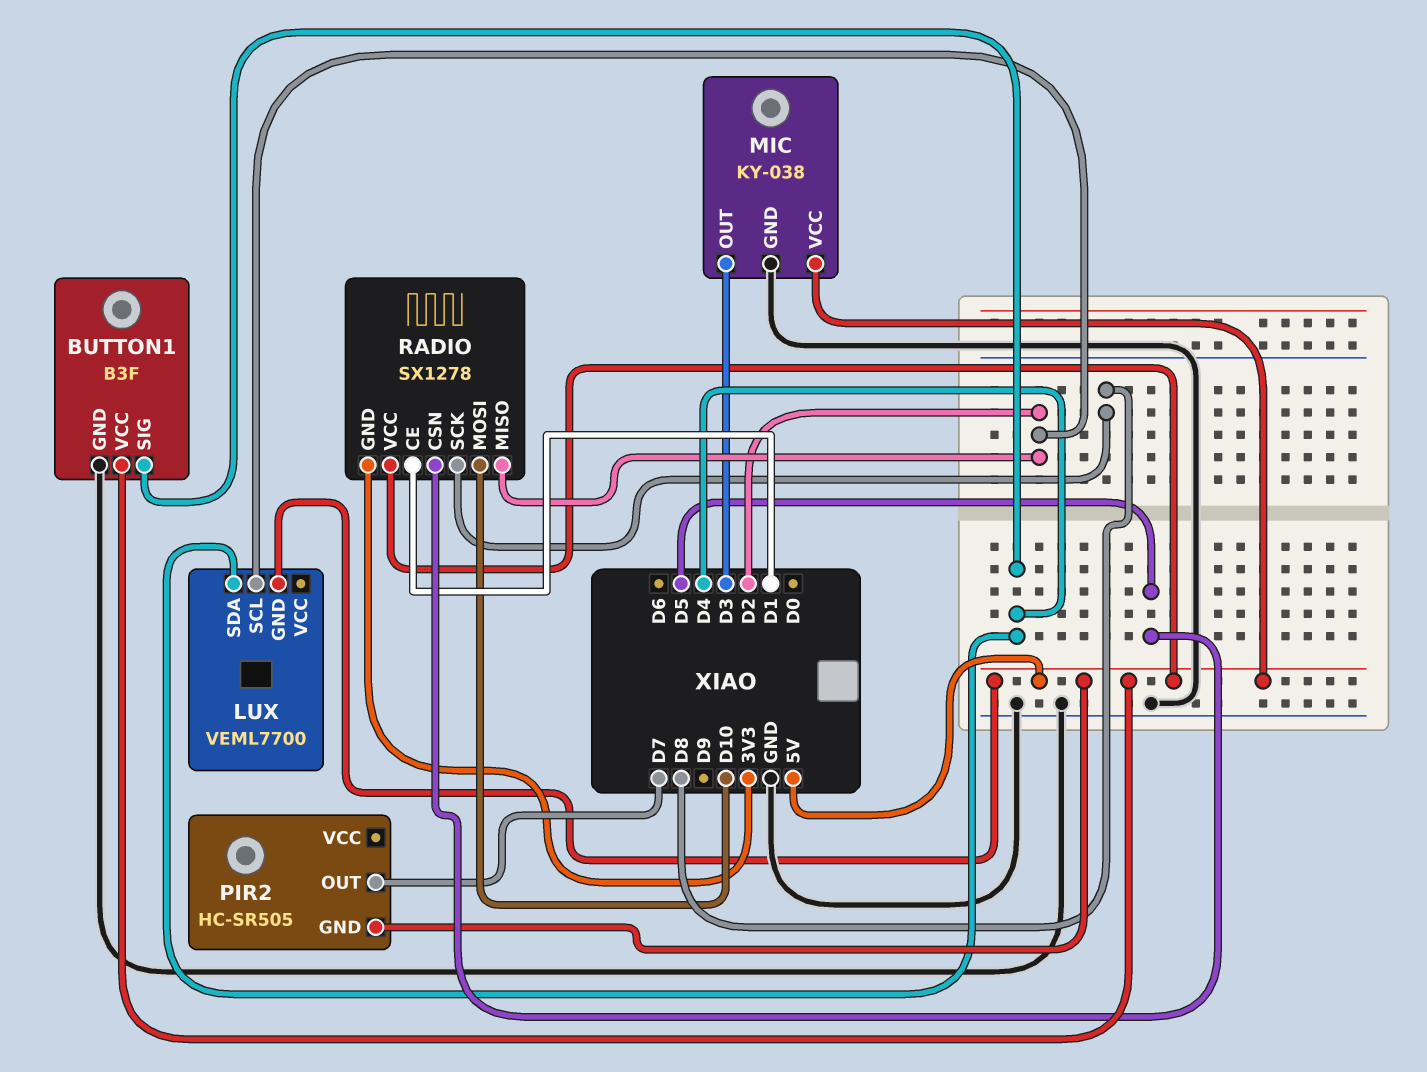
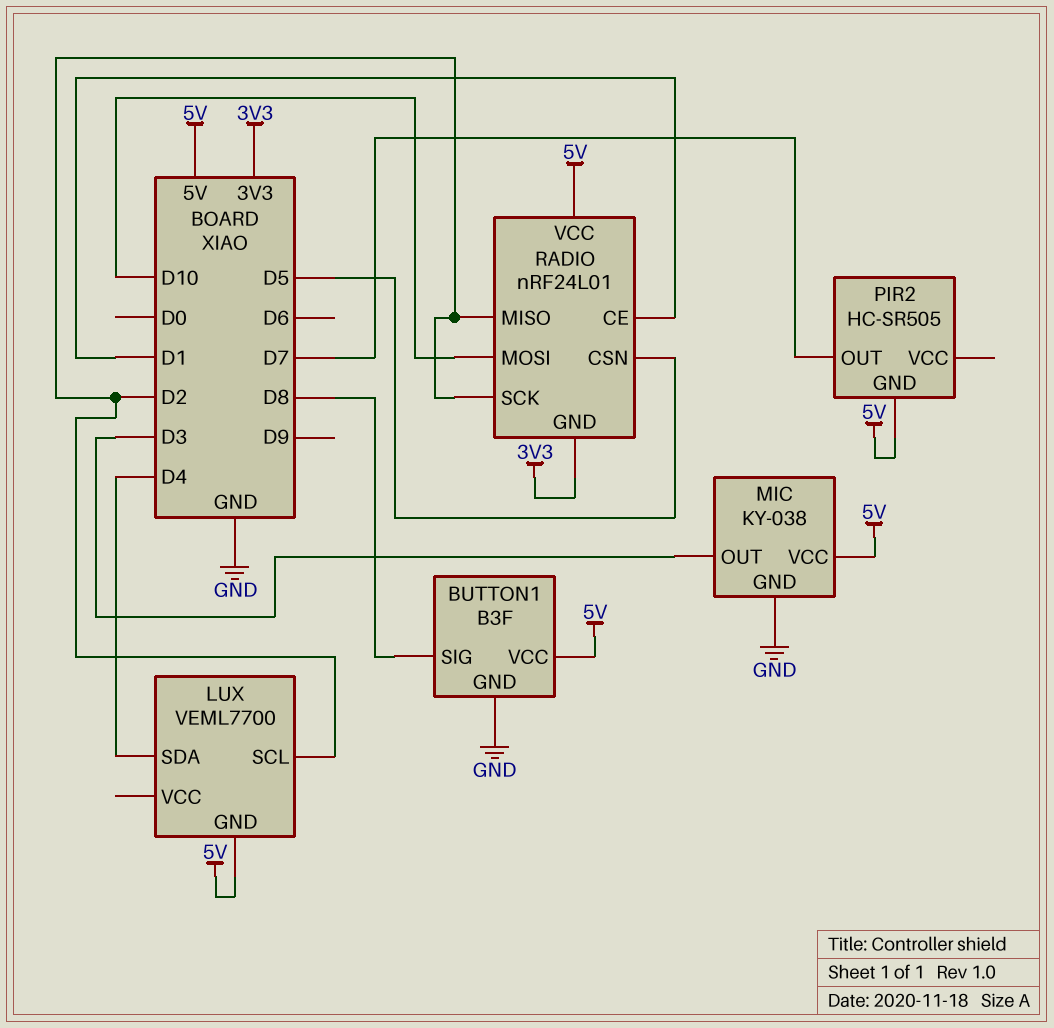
BUTTON1 pin SIG: D4 -> D8
RADIO: SX1278 -> nRF24L01
RADIO pin SCK: D8 -> D2

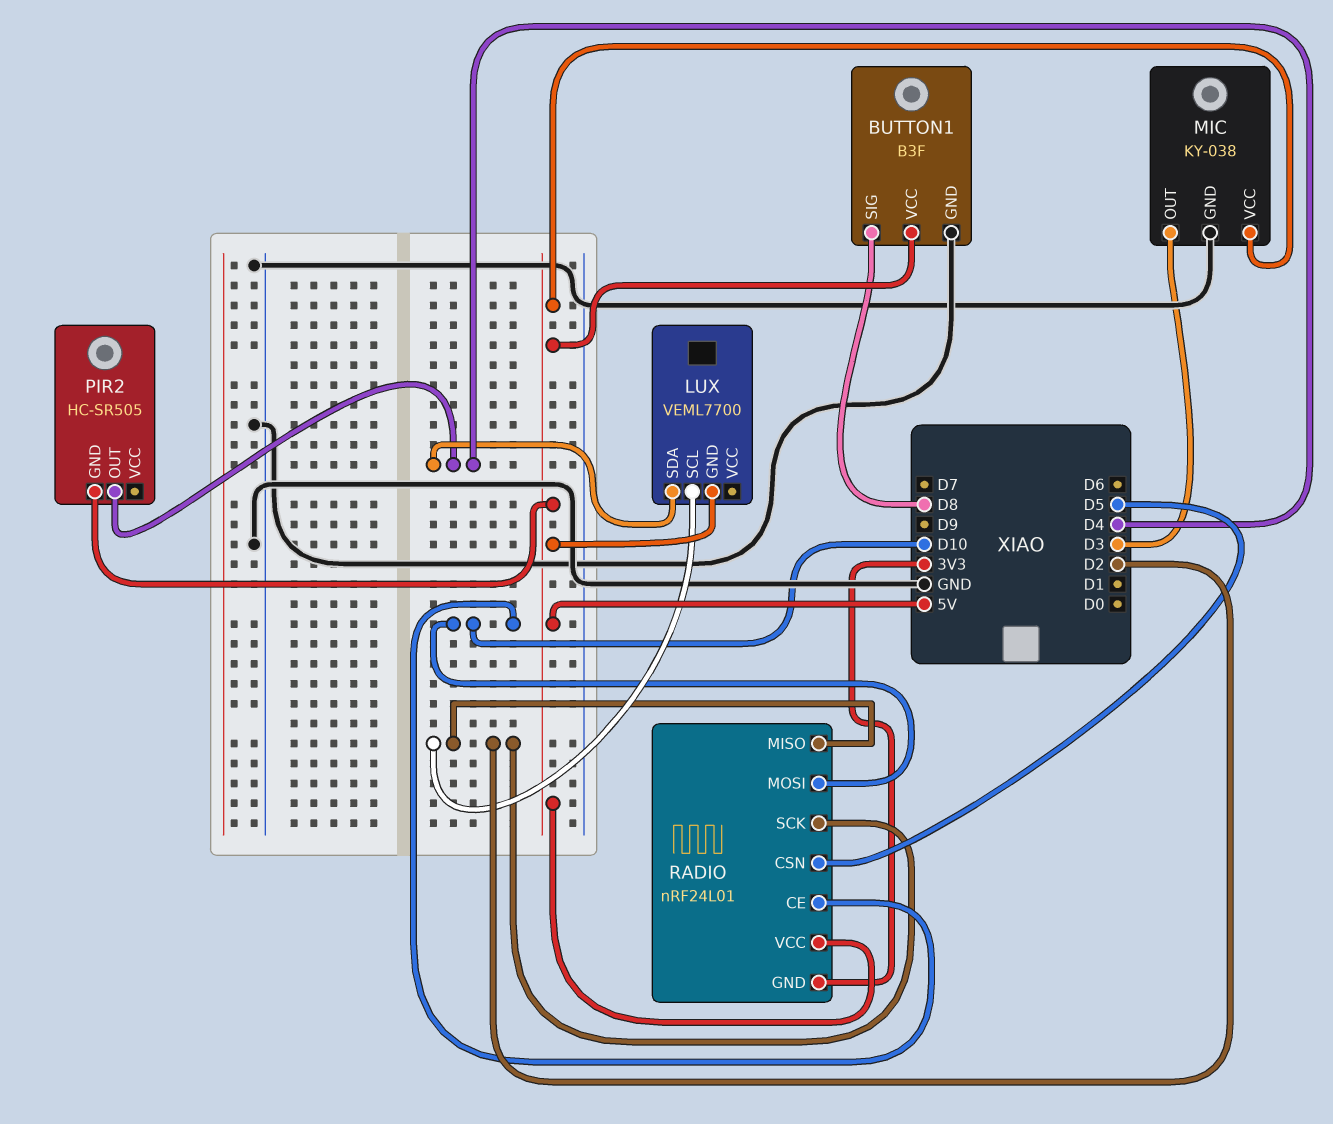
PIR2 pin OUT: D7 -> D4
RADIO pin CE: D1 -> D10

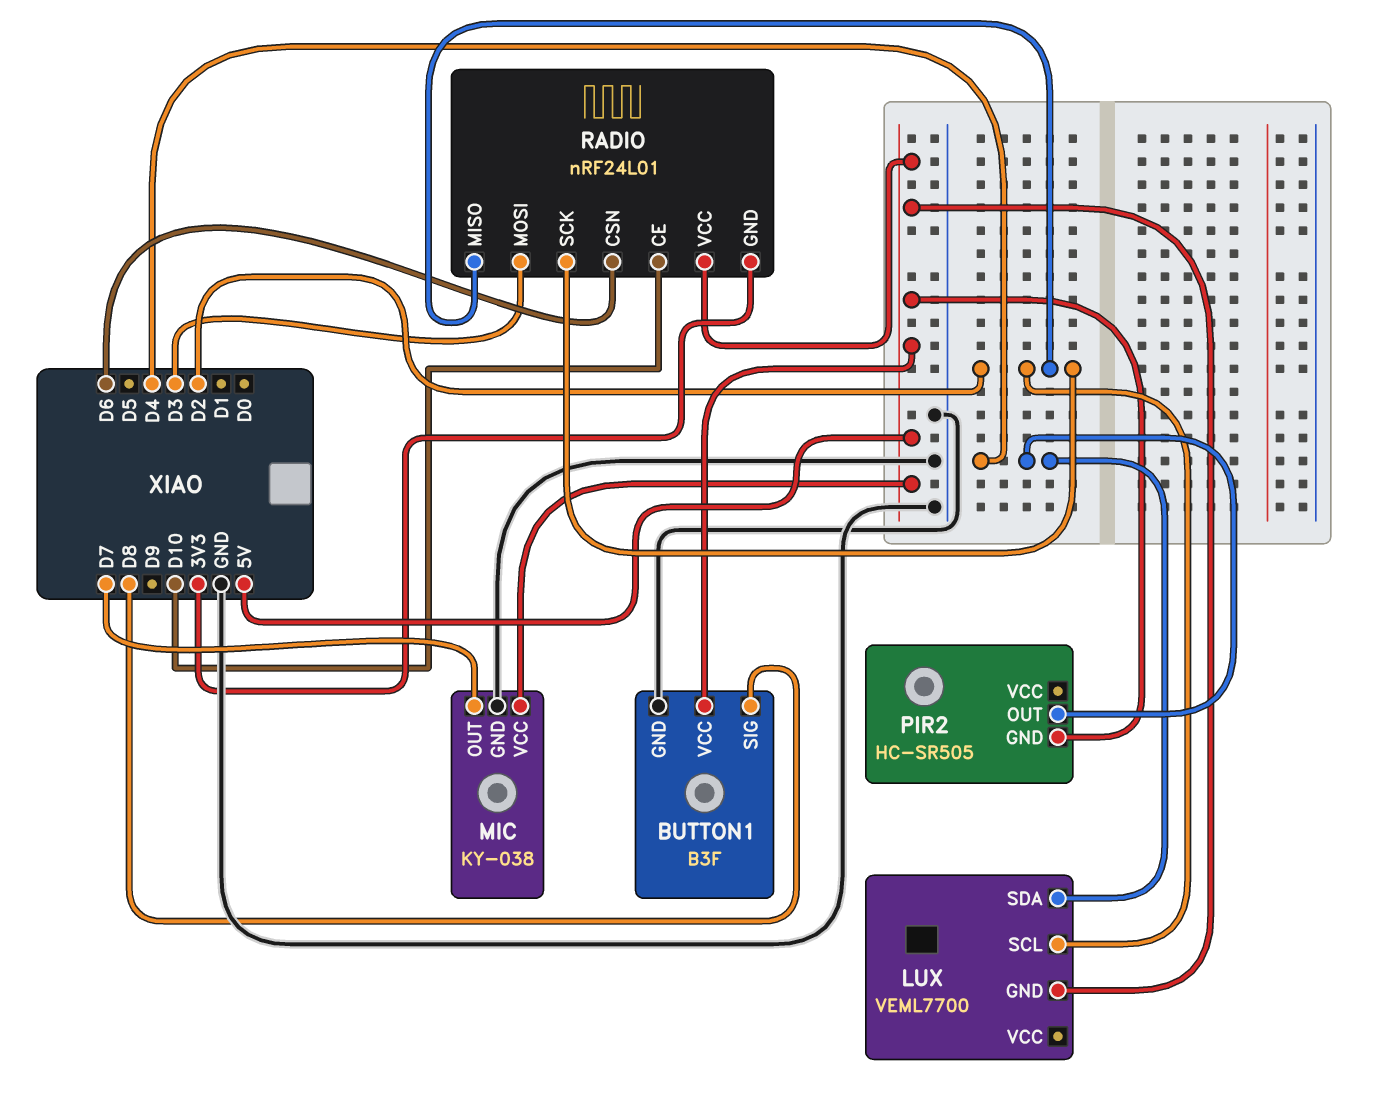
MIC pin OUT: D3 -> D7
RADIO pin CSN: D5 -> D6
RADIO pin MOSI: D10 -> D3

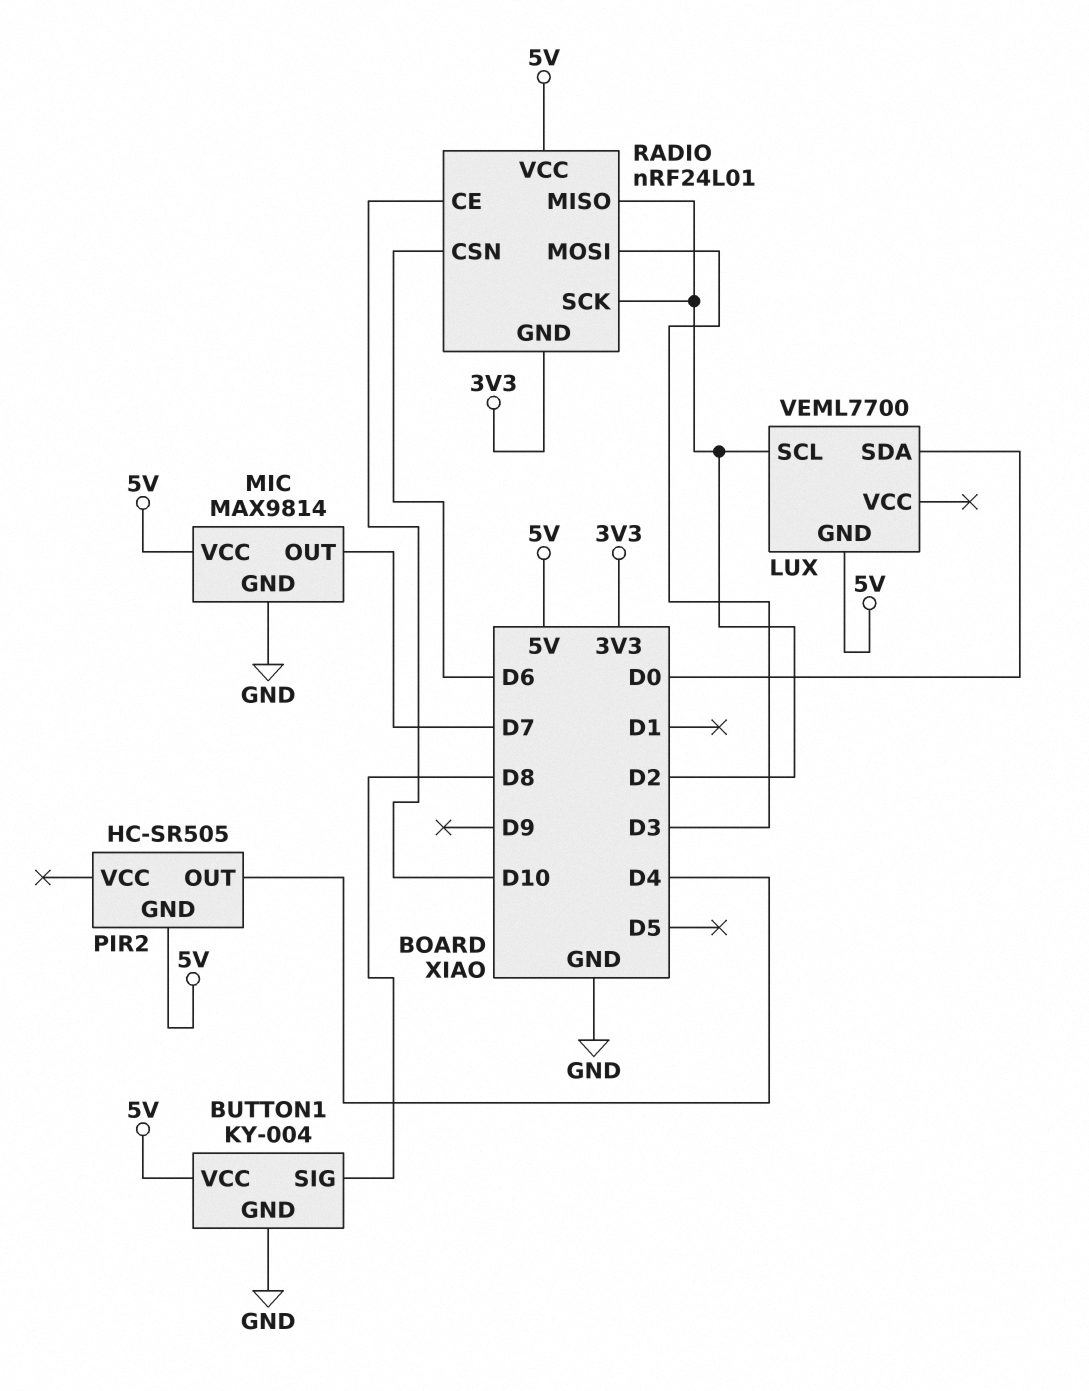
BUTTON1: B3F -> KY-004
LUX pin SDA: D4 -> D0
MIC: KY-038 -> MAX9814

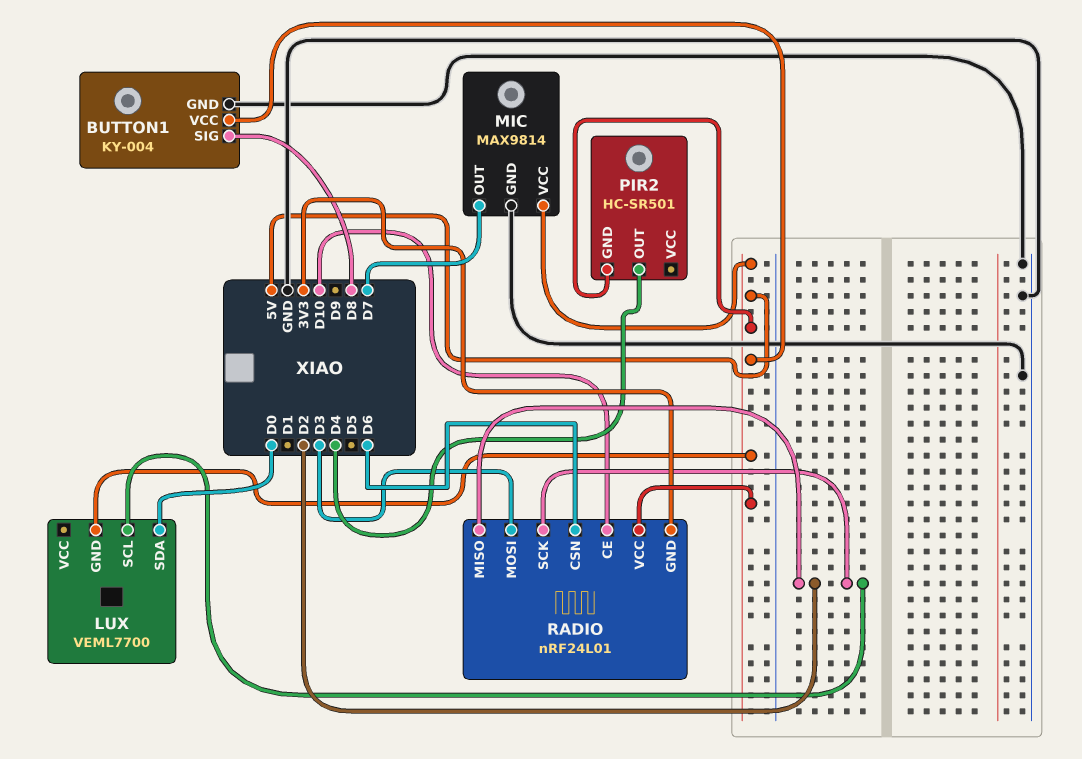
PIR2: HC-SR505 -> HC-SR501

